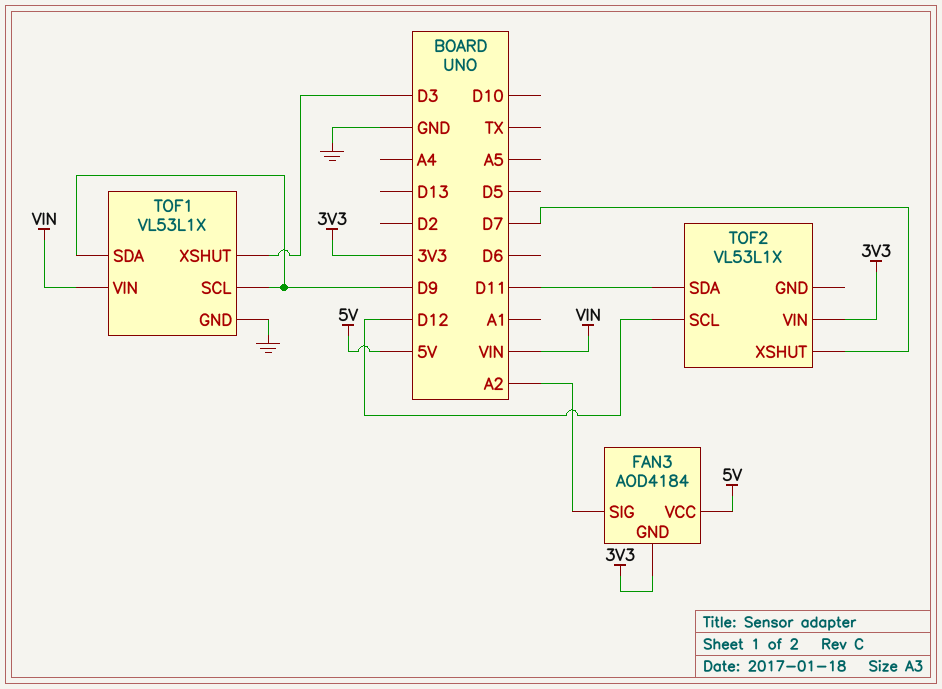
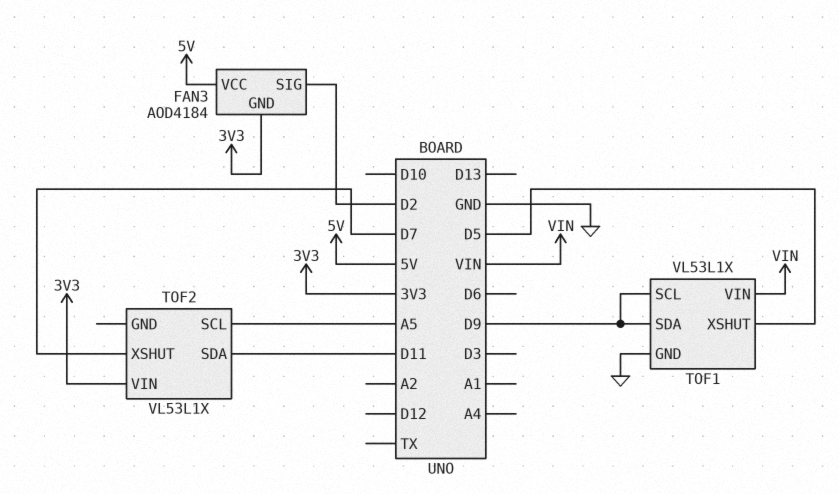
FAN3 pin SIG: A2 -> D2
TOF1 pin XSHUT: D3 -> D5
TOF2 pin SCL: D12 -> A5

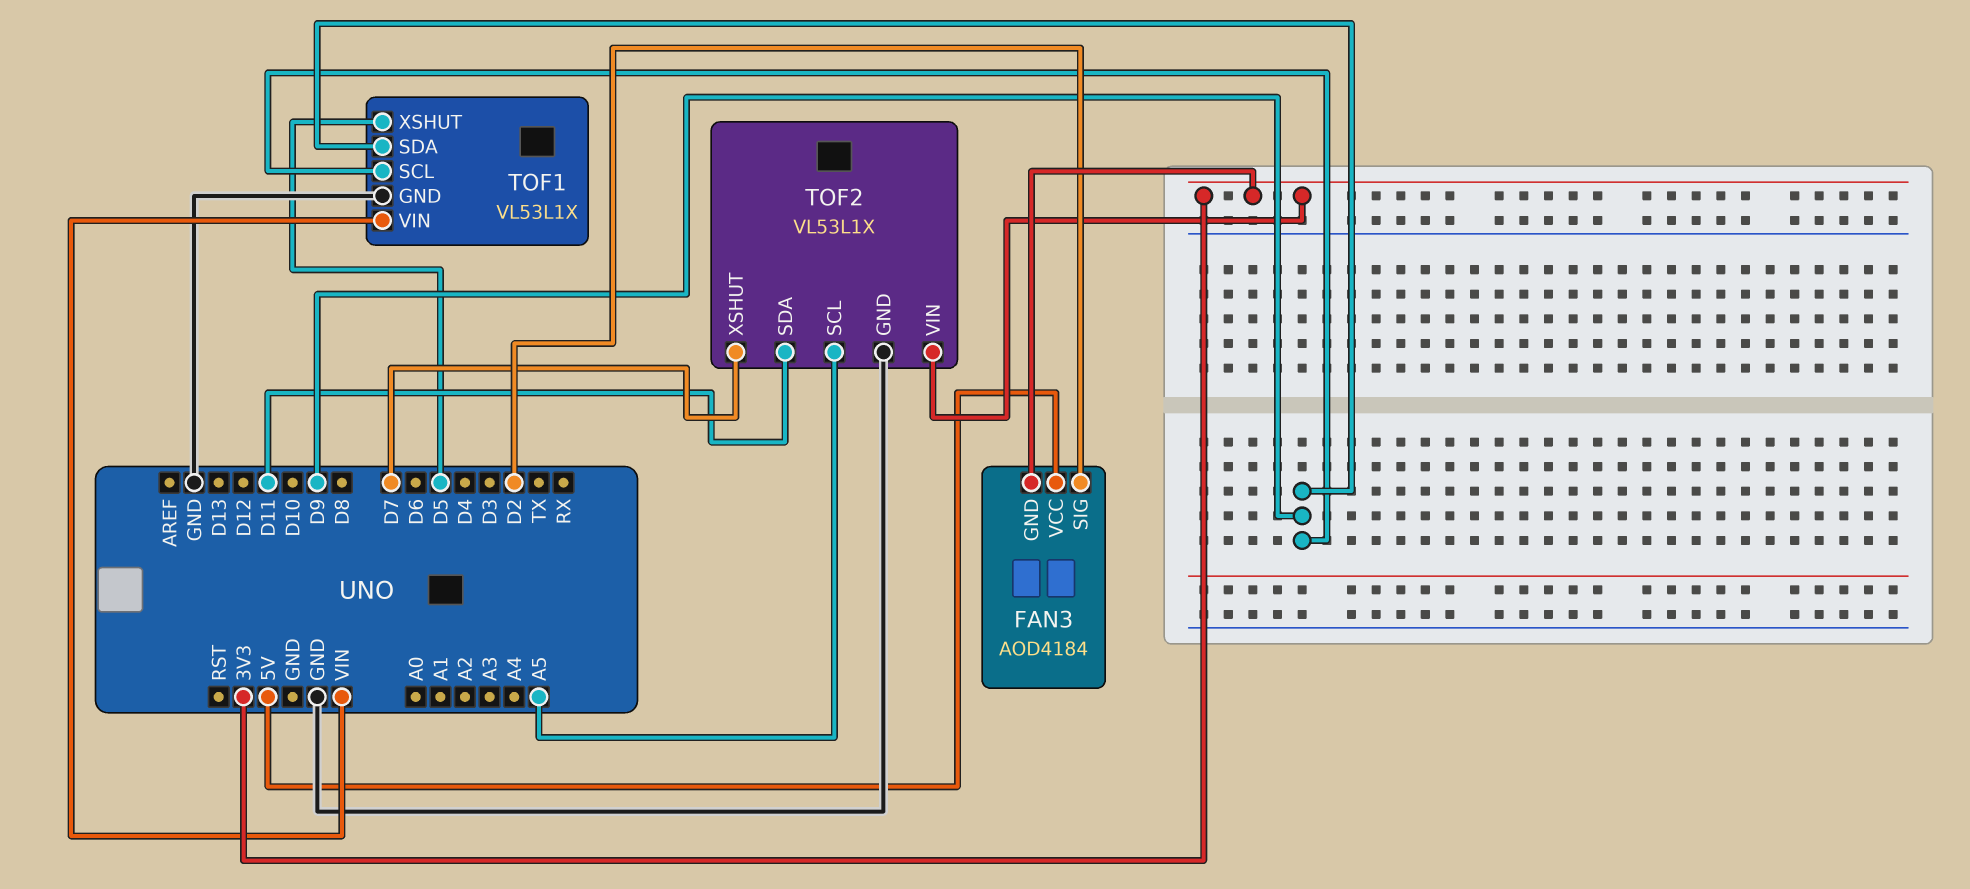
TOF2 pin GND: none -> GND

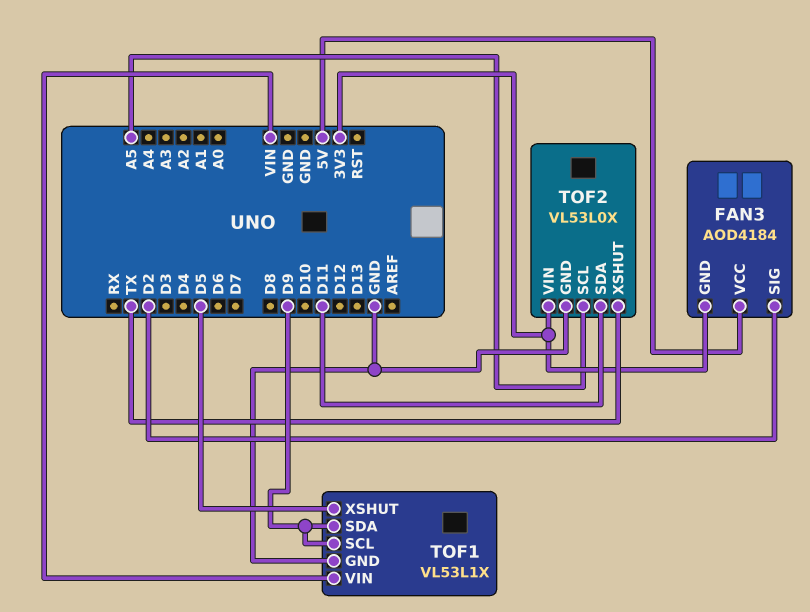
TOF2: VL53L1X -> VL53L0X
TOF2 pin XSHUT: D7 -> TX

